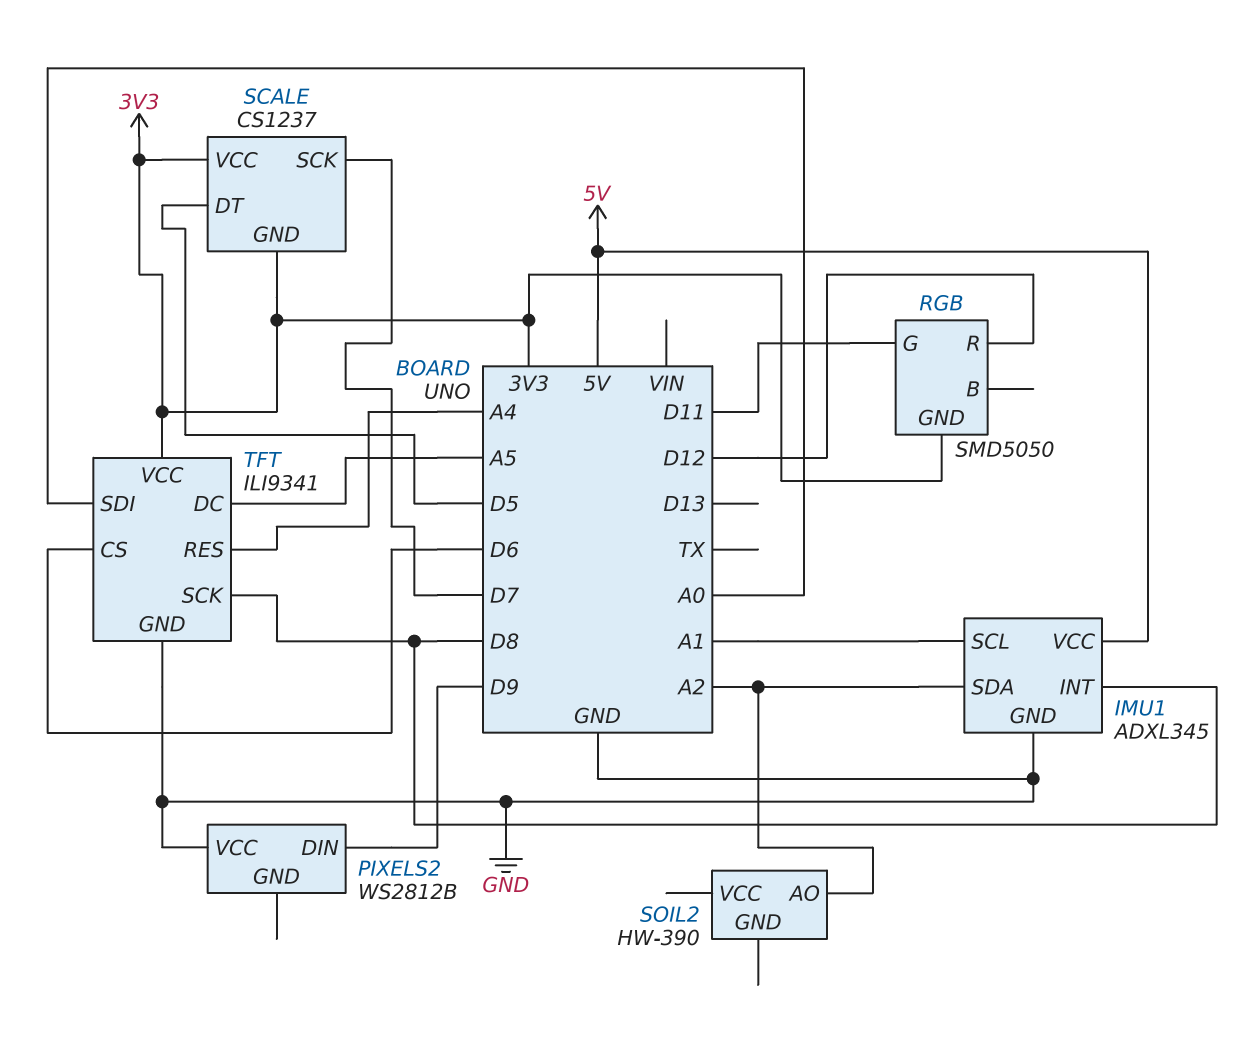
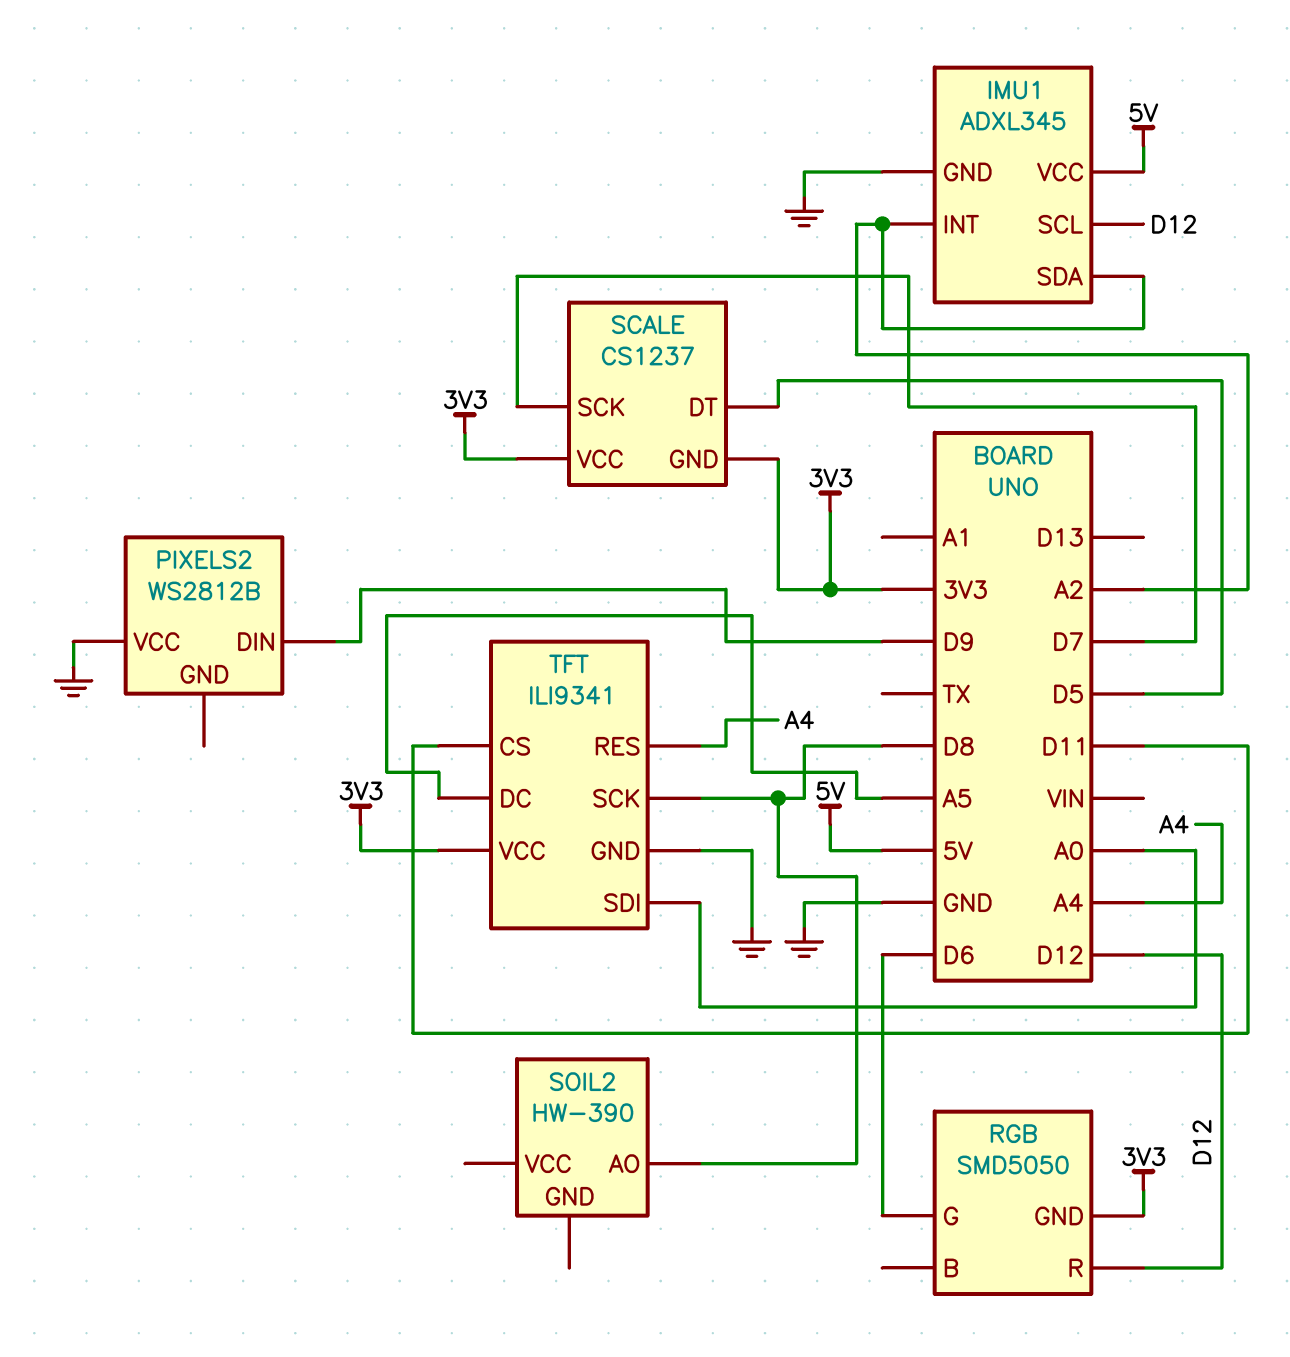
IMU1 pin INT: D8 -> A2
IMU1 pin SCL: A1 -> D12
RGB pin G: D11 -> D6
SOIL2 pin AO: A2 -> D8
TFT pin CS: D6 -> D11

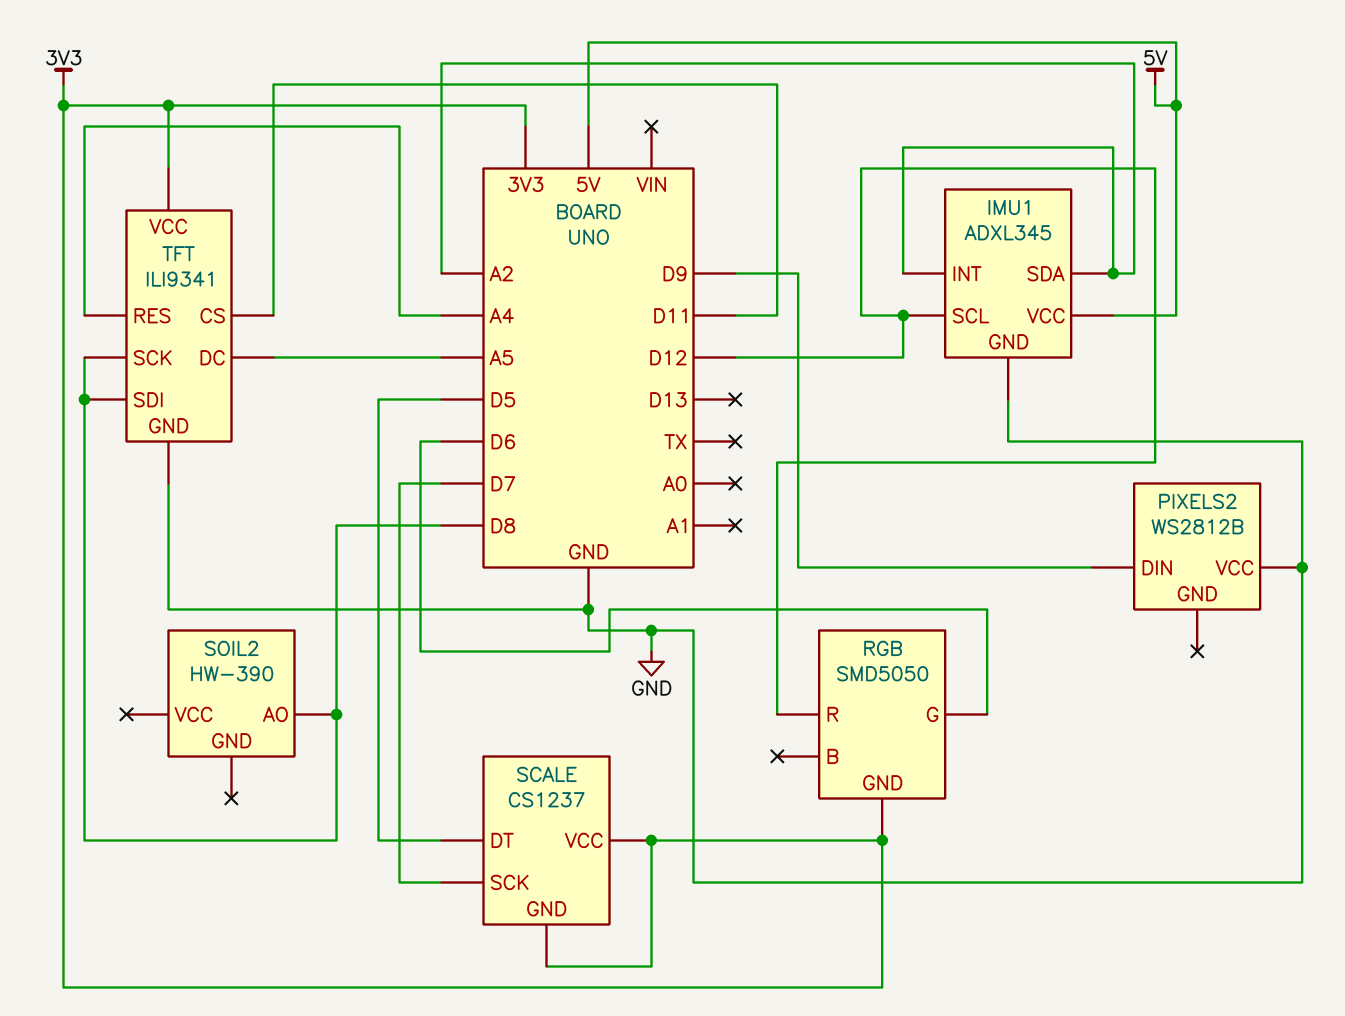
TFT pin SDI: A0 -> D8

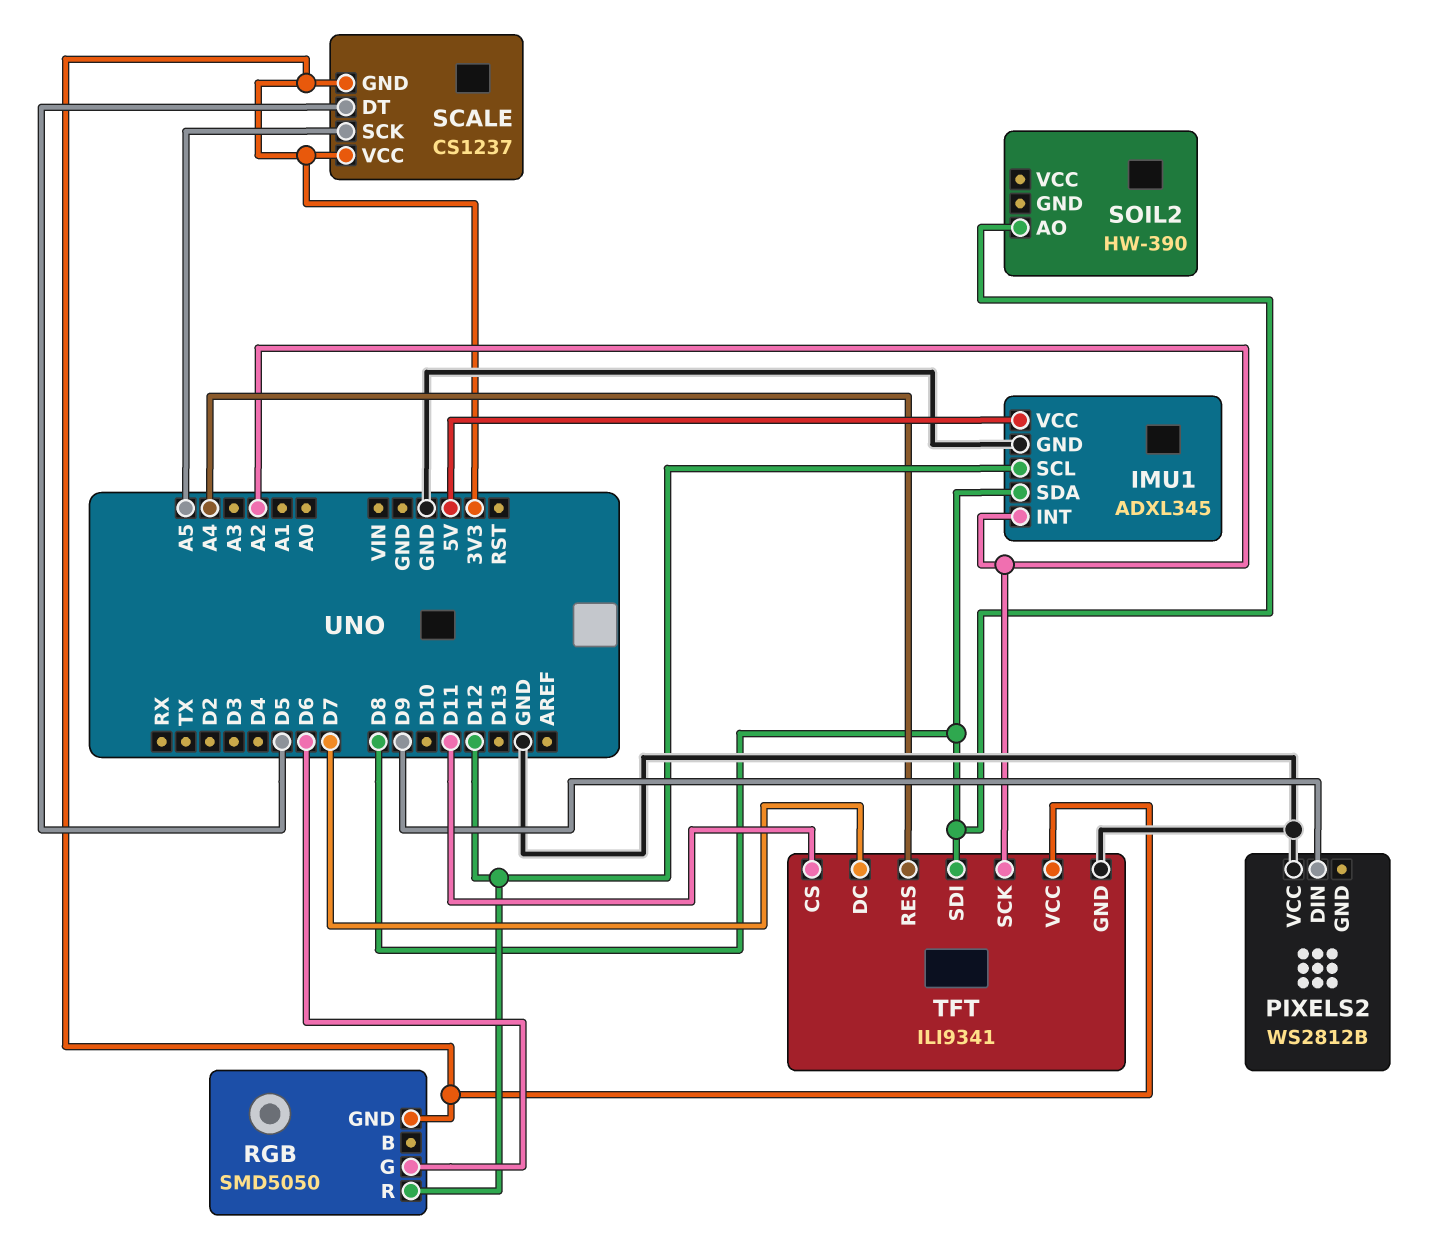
IMU1 pin SDA: A2 -> D8
SCALE pin SCK: D7 -> A5
TFT pin DC: A5 -> D7
TFT pin SCK: D8 -> A2

